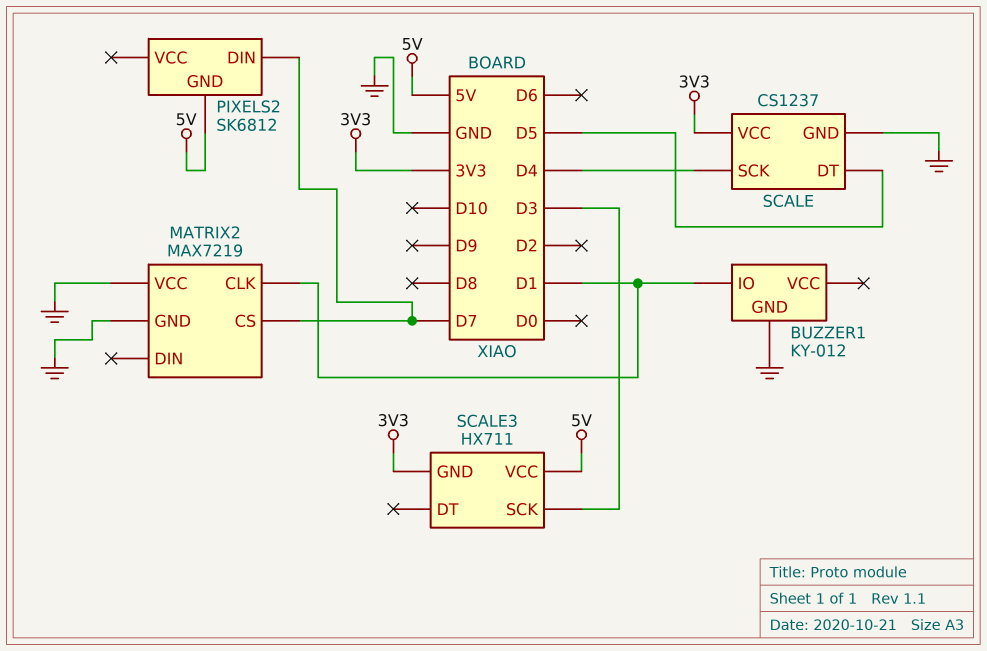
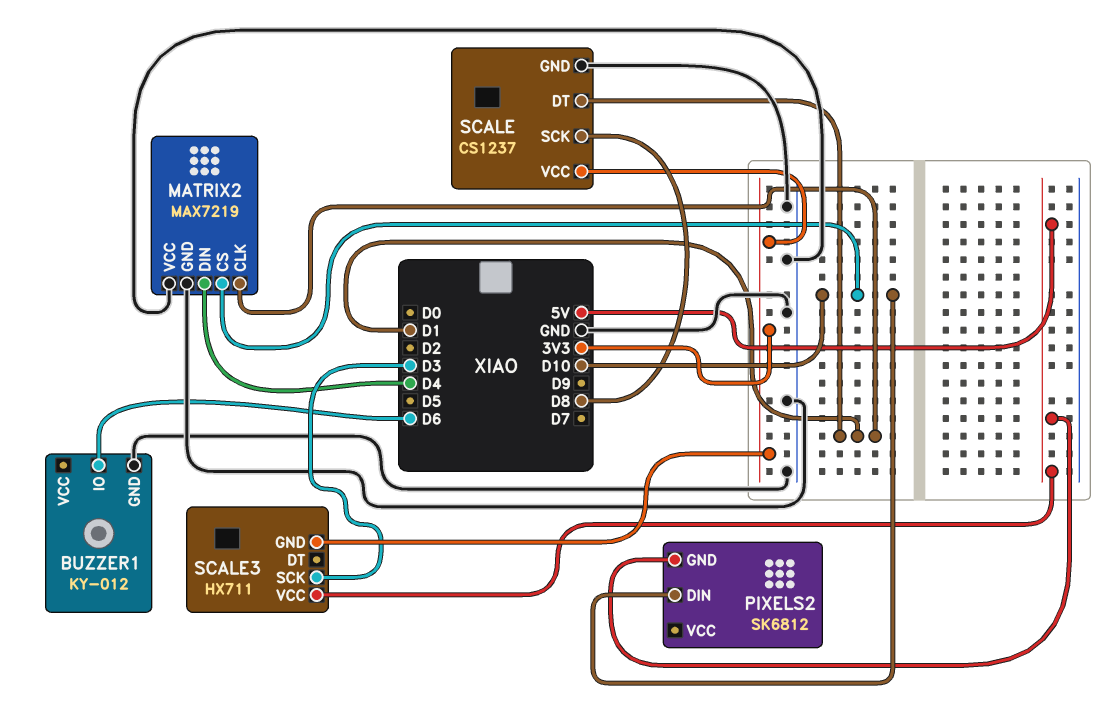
BUZZER1 pin IO: D1 -> D6
MATRIX2 pin CS: D7 -> D10
MATRIX2 pin DIN: none -> D4
PIXELS2 pin DIN: D7 -> D10
SCALE pin DT: D5 -> D1
SCALE pin SCK: D4 -> D8

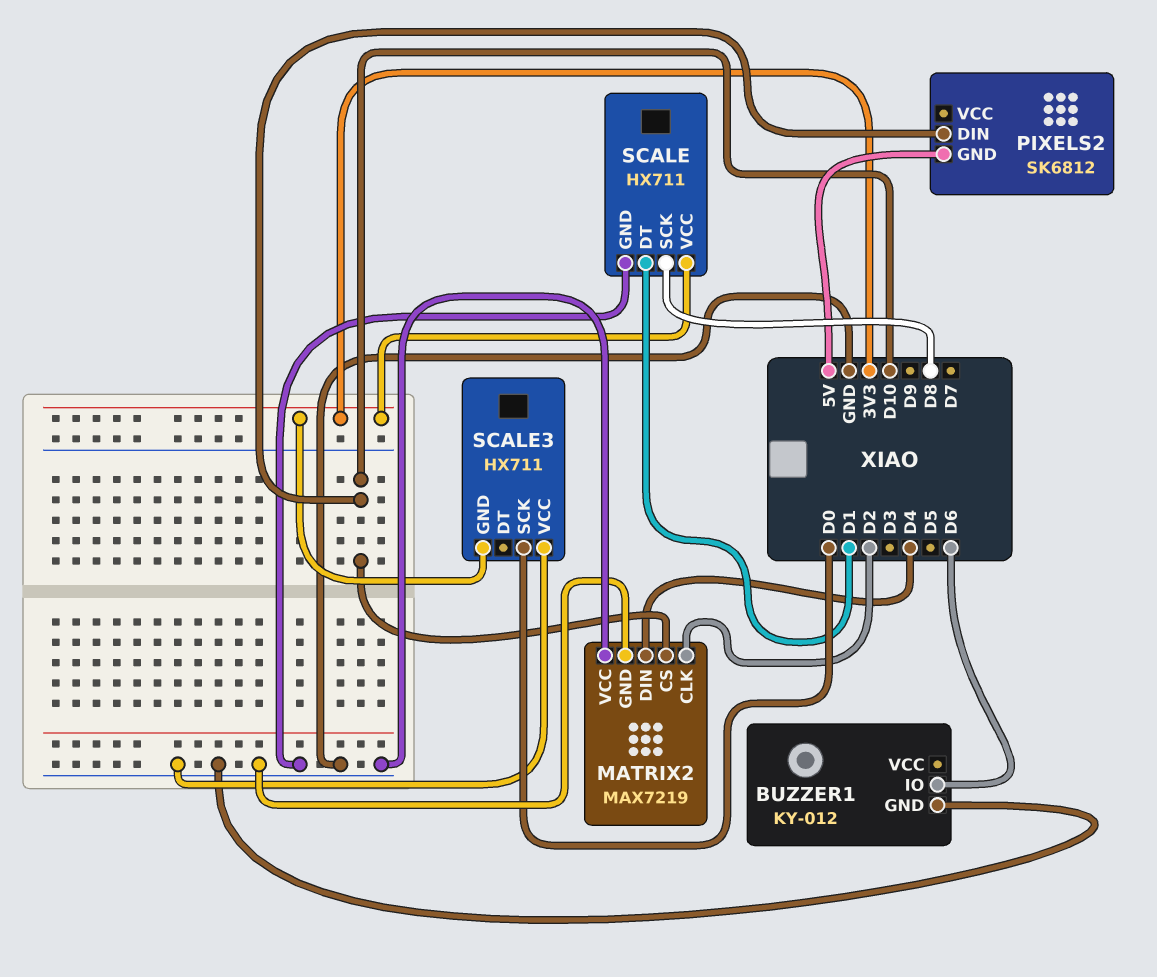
MATRIX2 pin CLK: D1 -> D2
SCALE: CS1237 -> HX711
SCALE3 pin SCK: D3 -> D0
SCALE3 pin VCC: 5V -> GND

